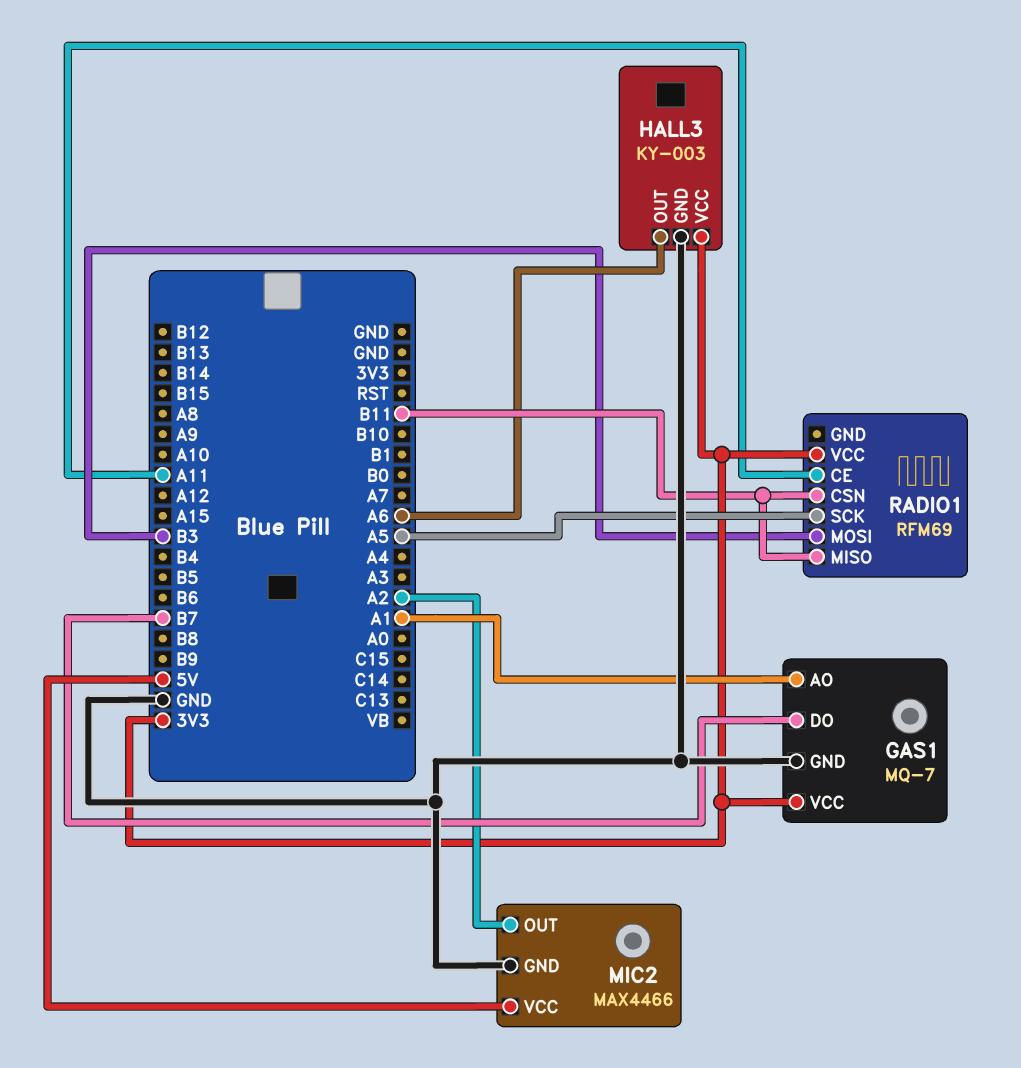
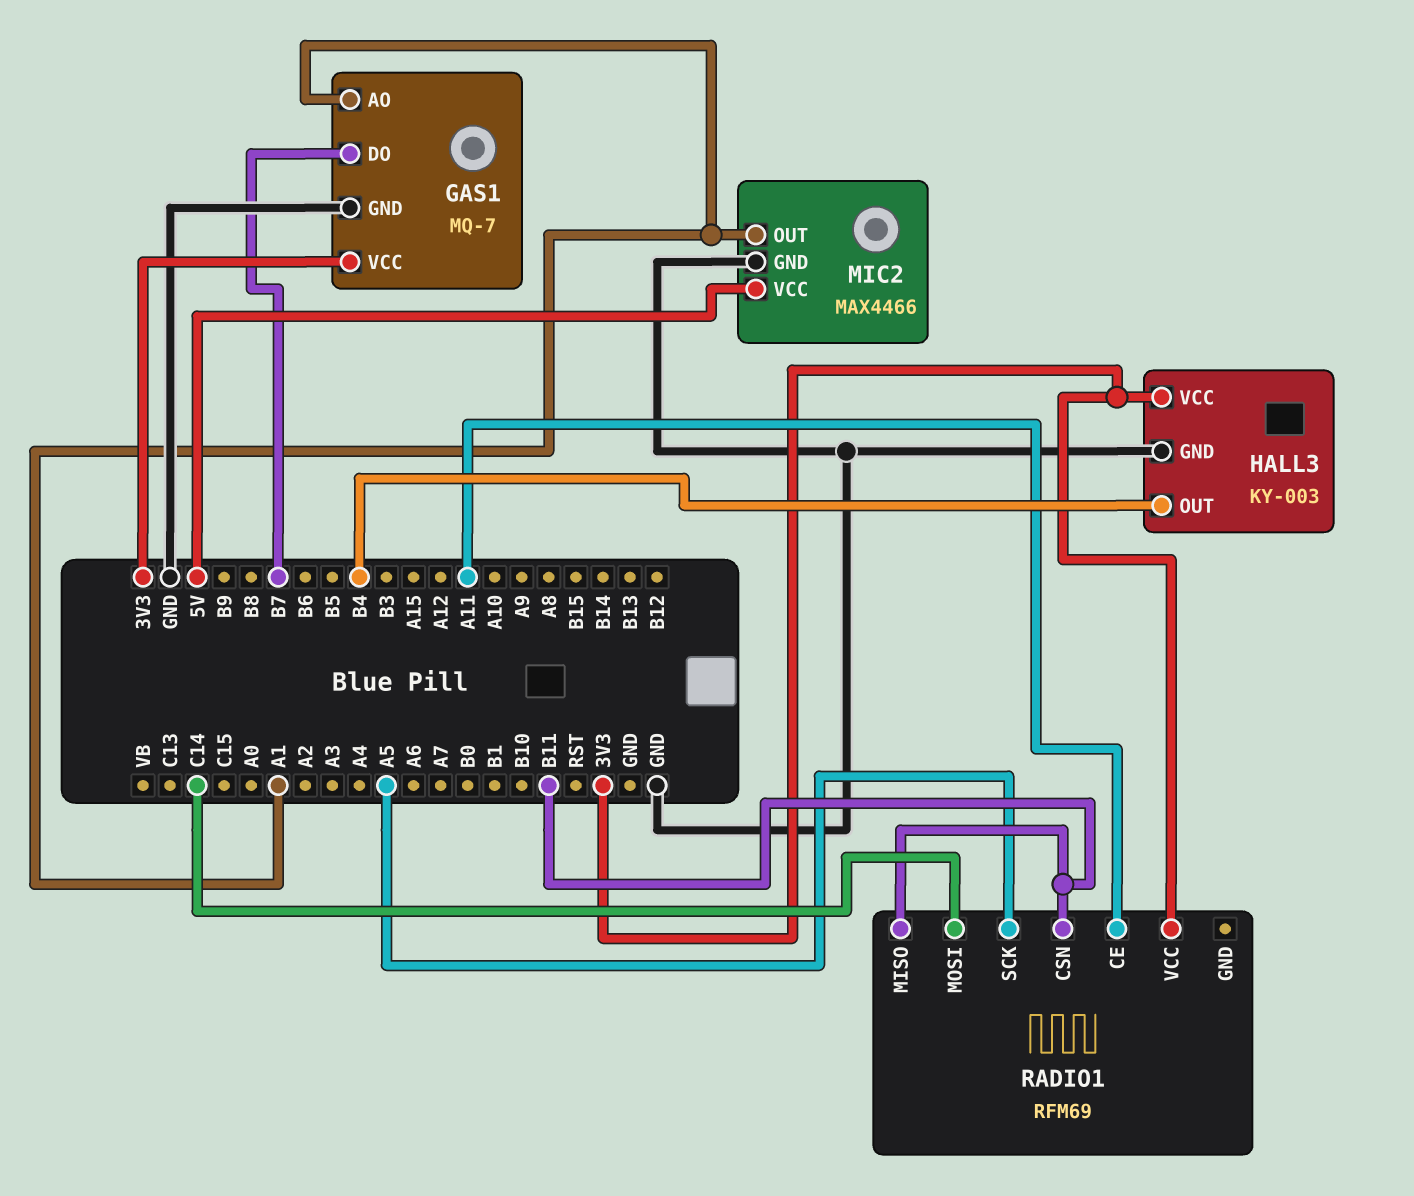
HALL3 pin OUT: A6 -> B4
MIC2 pin OUT: A2 -> A1
RADIO1 pin MOSI: B3 -> C14

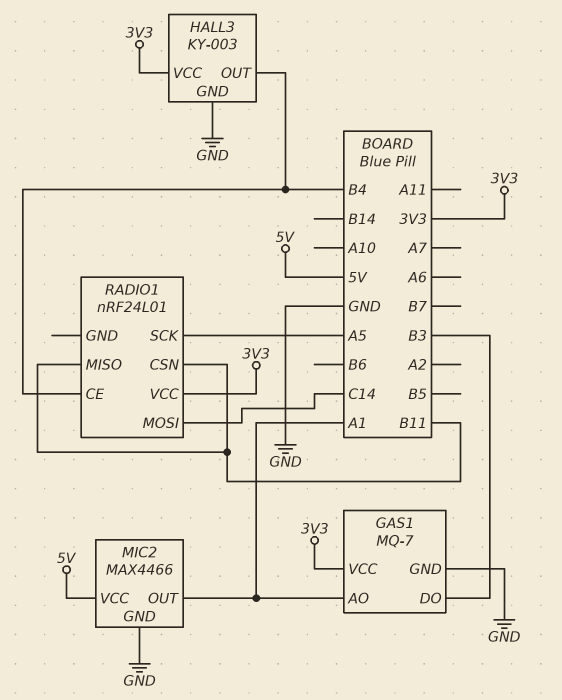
GAS1 pin DO: B7 -> B3
RADIO1: RFM69 -> nRF24L01
RADIO1 pin CE: A11 -> B4

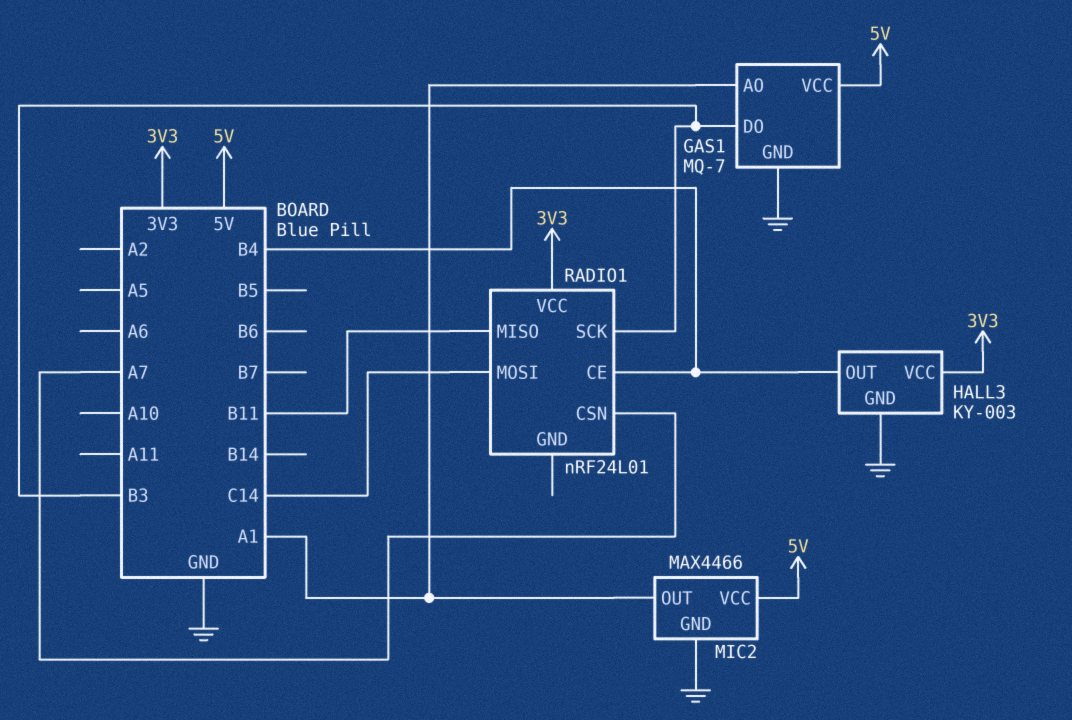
GAS1 pin VCC: 3V3 -> 5V
RADIO1 pin CSN: B11 -> A7
RADIO1 pin SCK: A5 -> B3

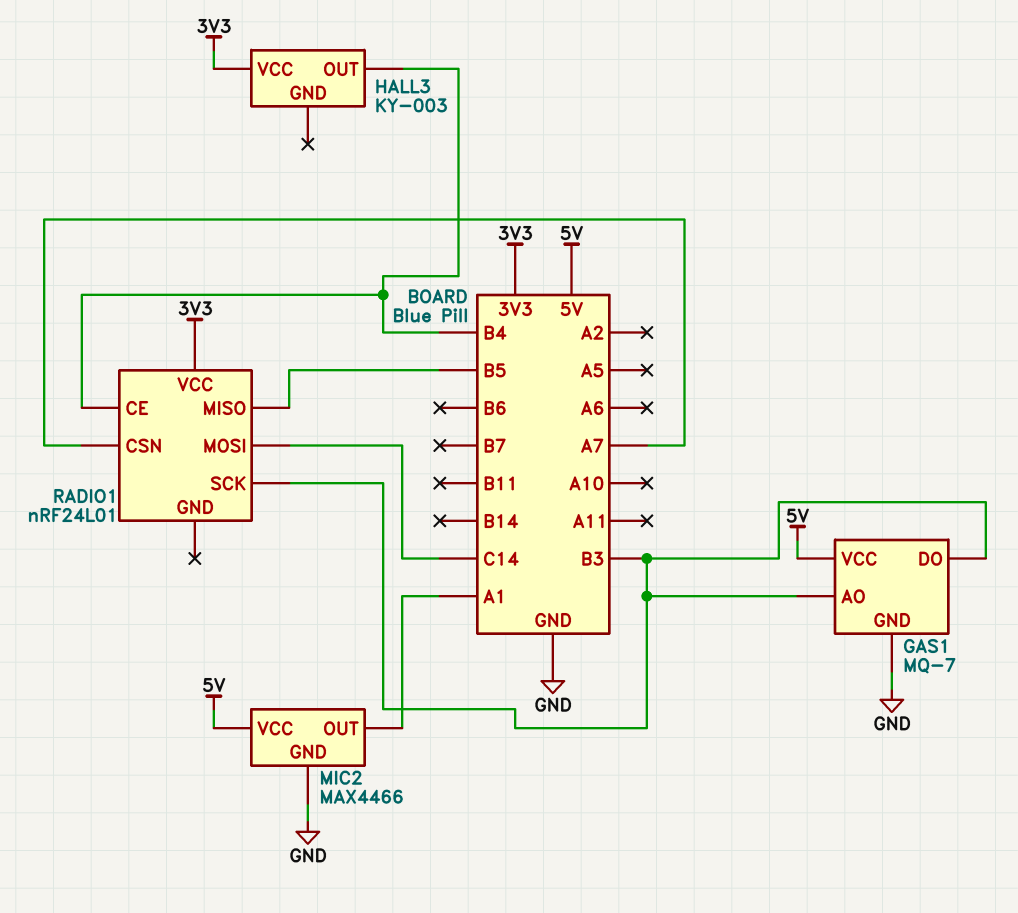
GAS1 pin AO: A1 -> B3
HALL3 pin GND: GND -> none
RADIO1 pin MISO: B11 -> B5

